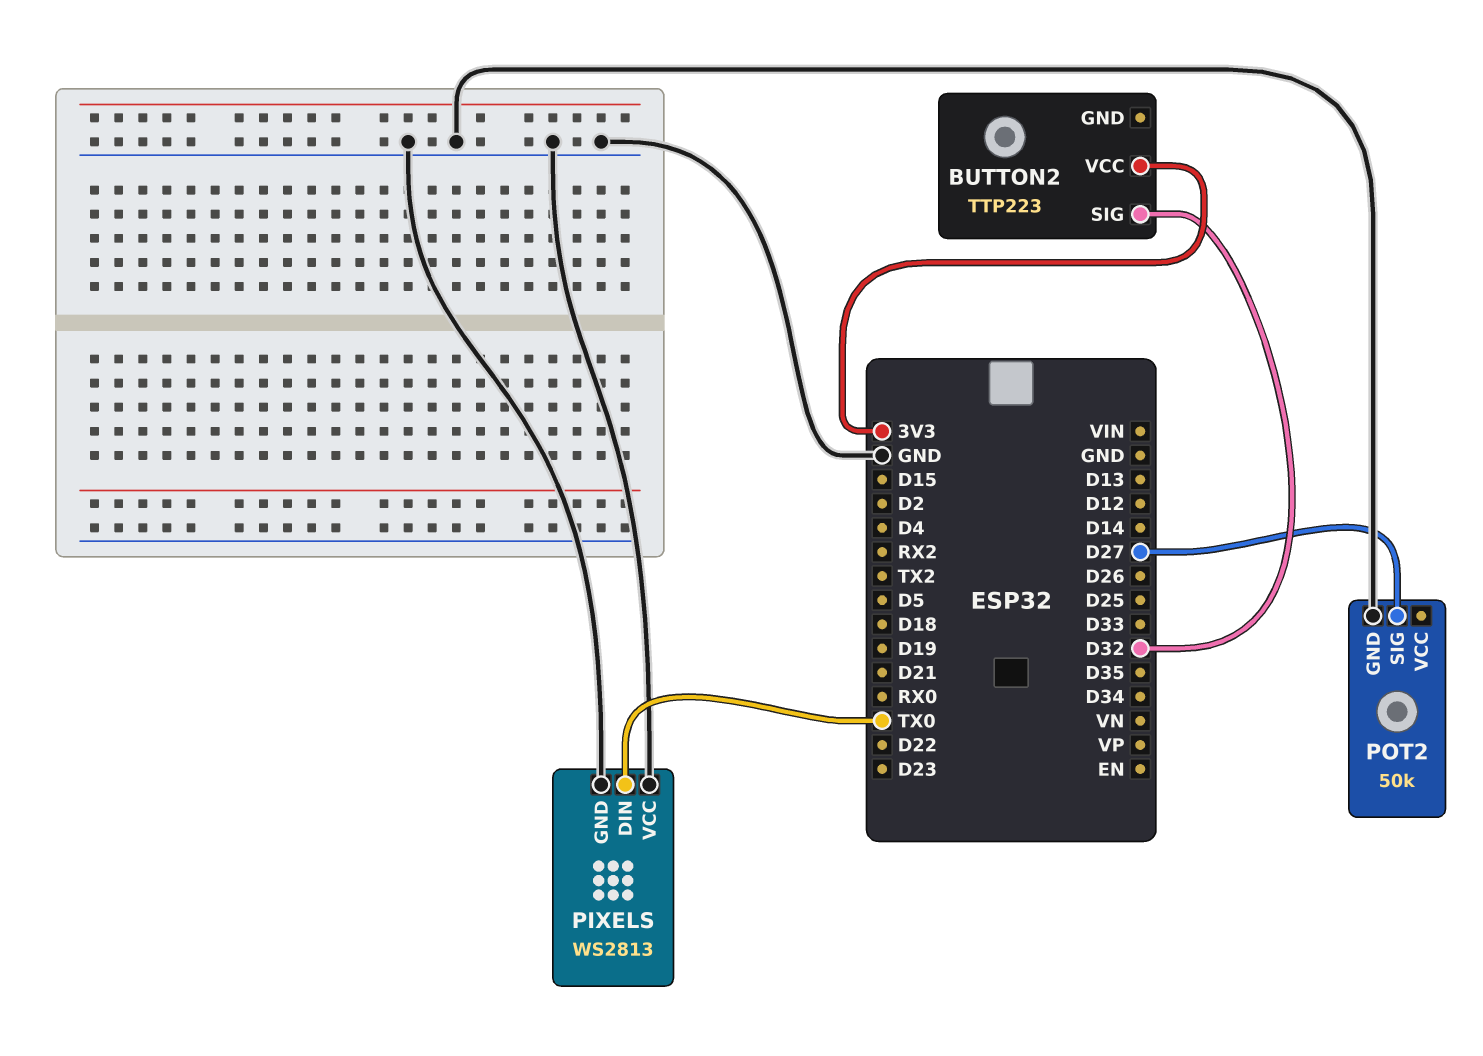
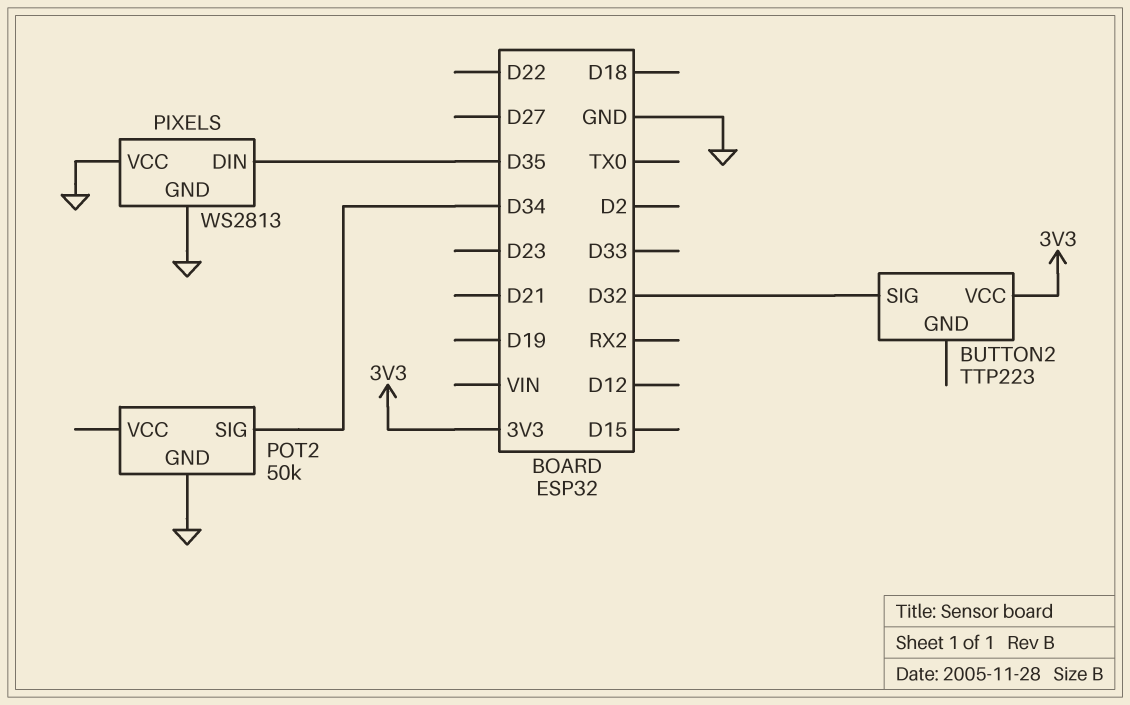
PIXELS pin DIN: TX0 -> D35
POT2 pin SIG: D27 -> D34

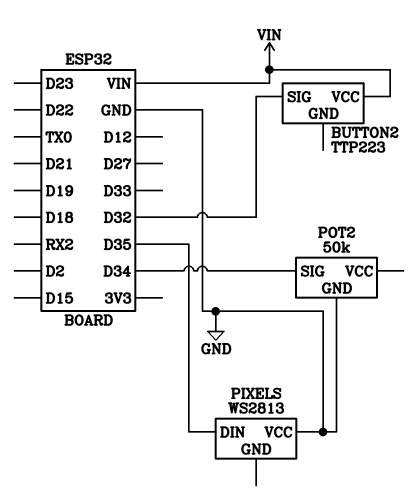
BUTTON2 pin VCC: 3V3 -> VIN
PIXELS pin GND: GND -> none

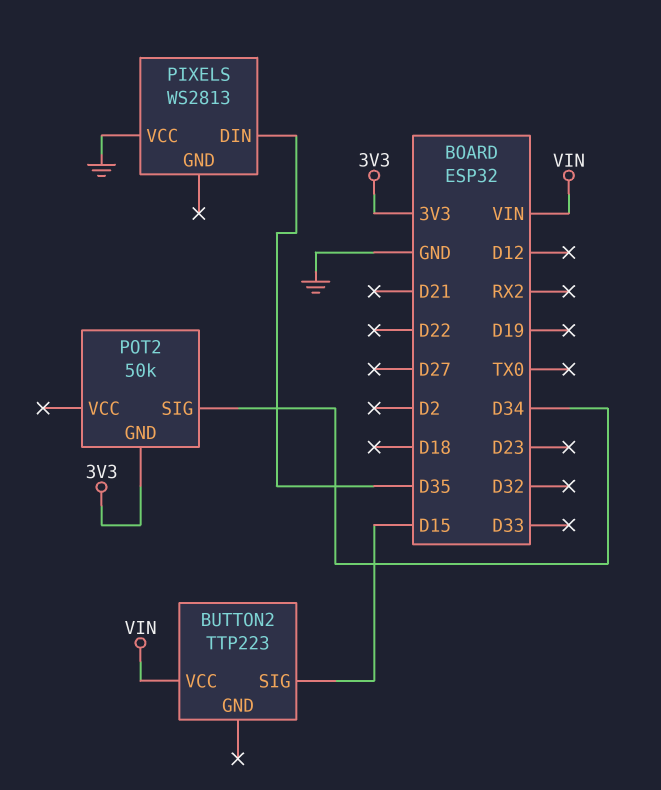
BUTTON2 pin SIG: D32 -> D15
POT2 pin GND: GND -> 3V3

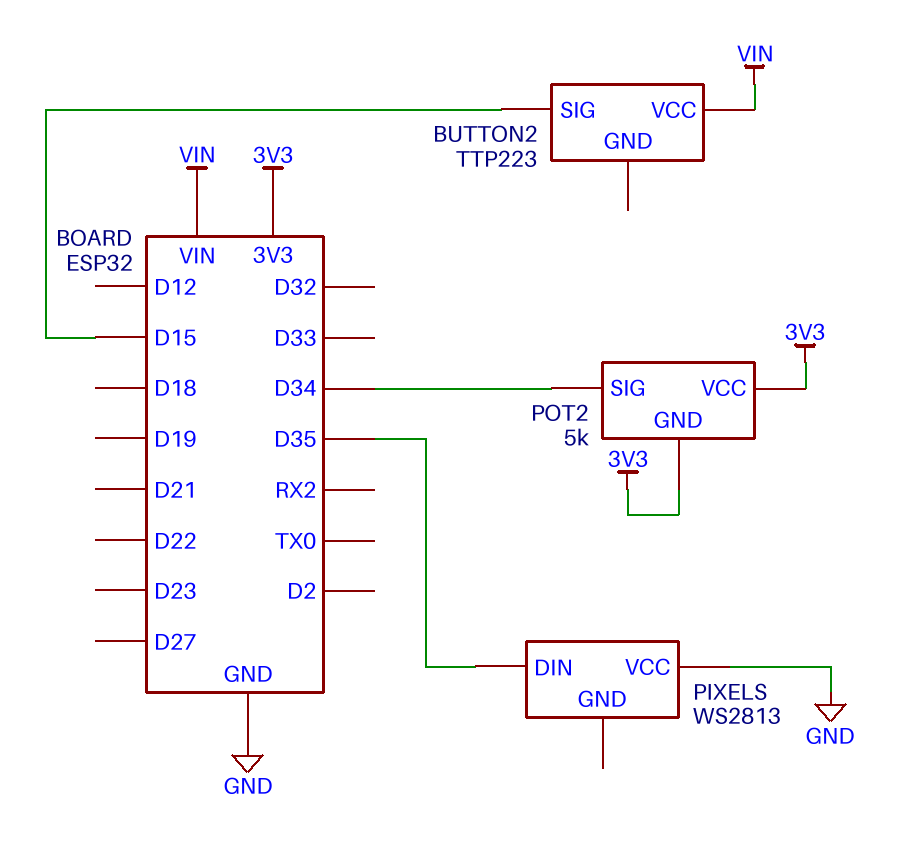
POT2: 50k -> 5k
POT2 pin VCC: none -> 3V3

